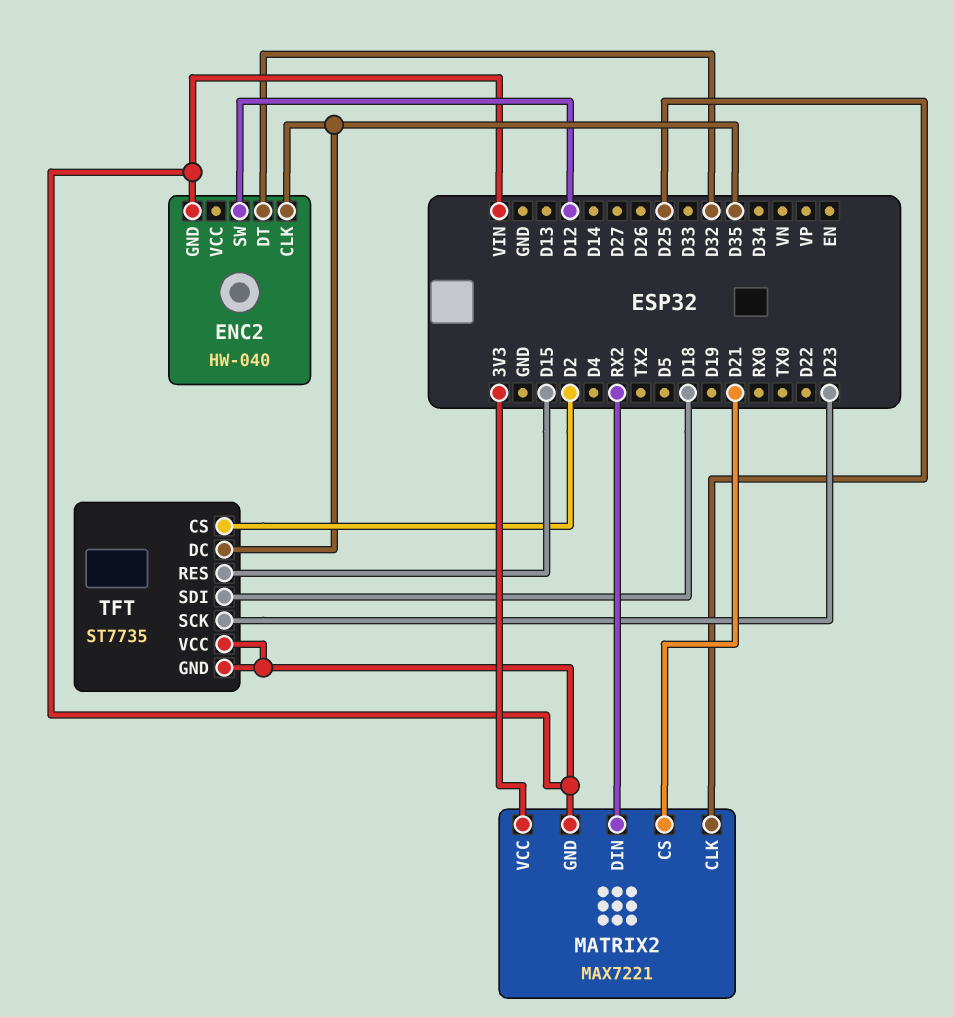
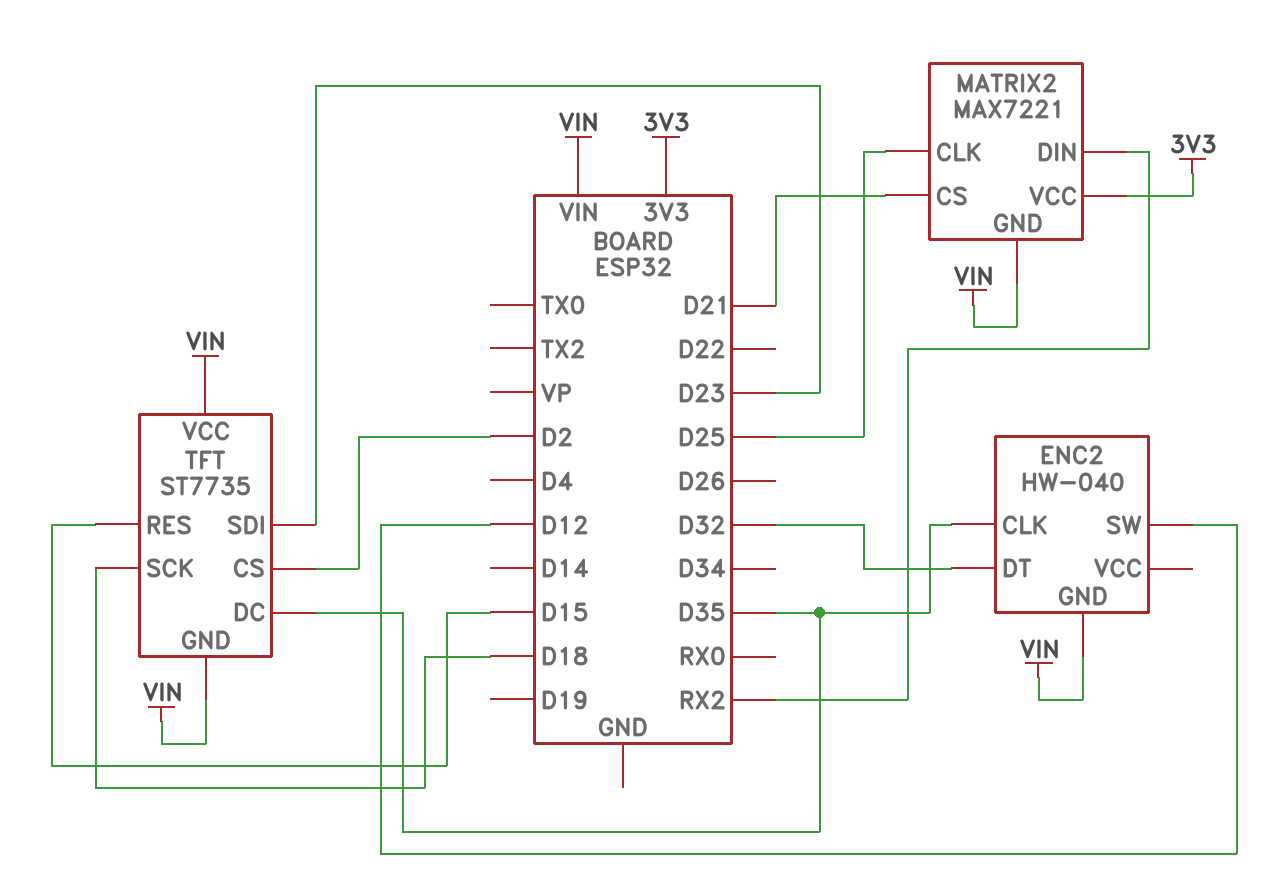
TFT pin SCK: D23 -> D18
TFT pin SDI: D18 -> D23

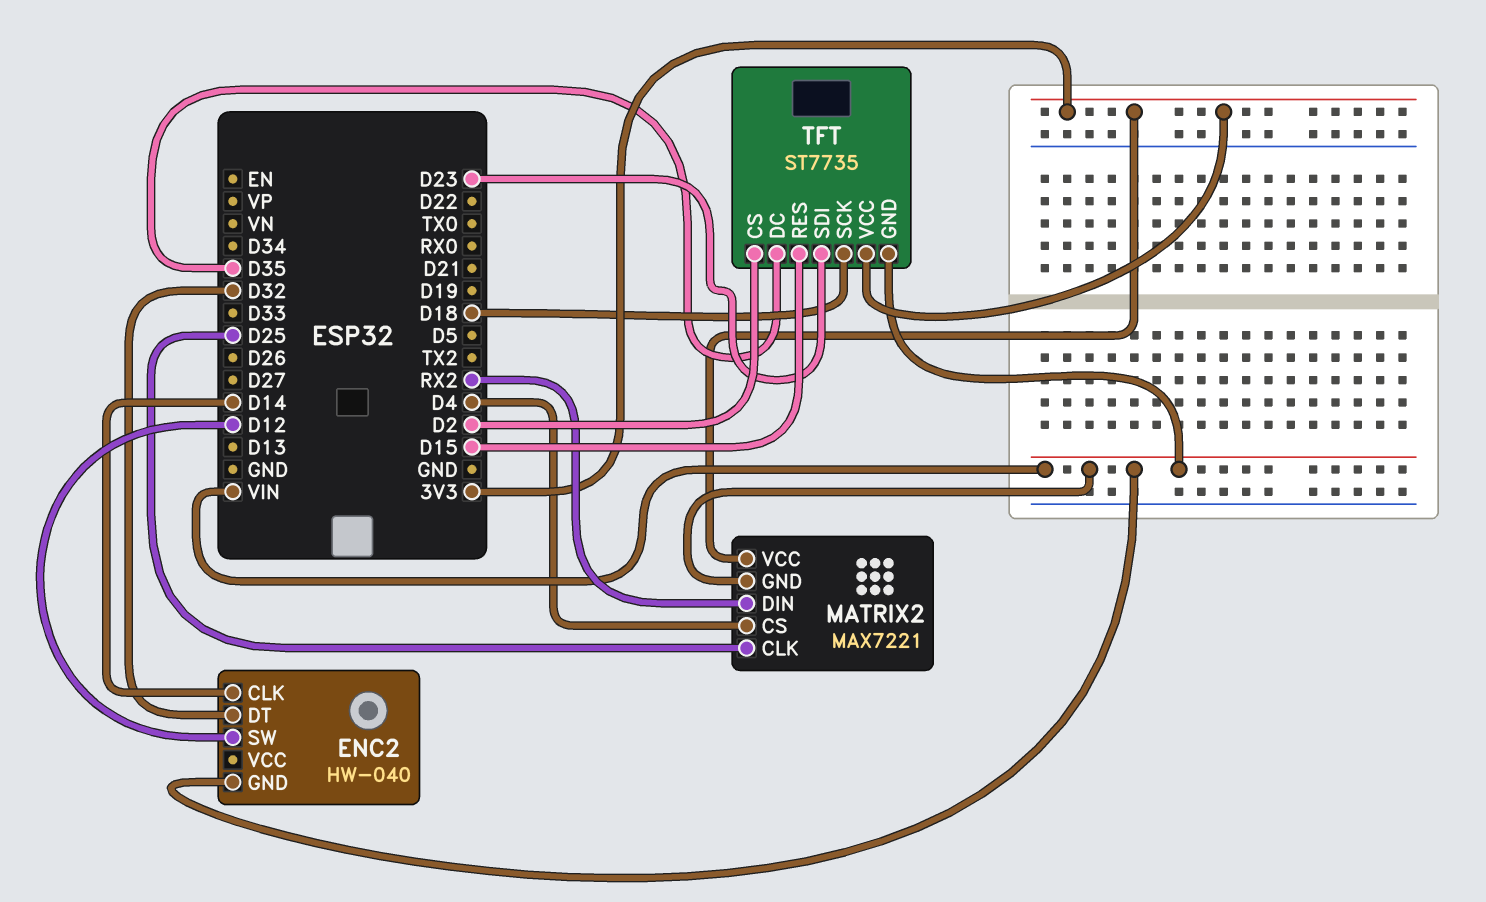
ENC2 pin CLK: D35 -> D14
MATRIX2 pin CS: D21 -> D4
TFT pin VCC: VIN -> 3V3

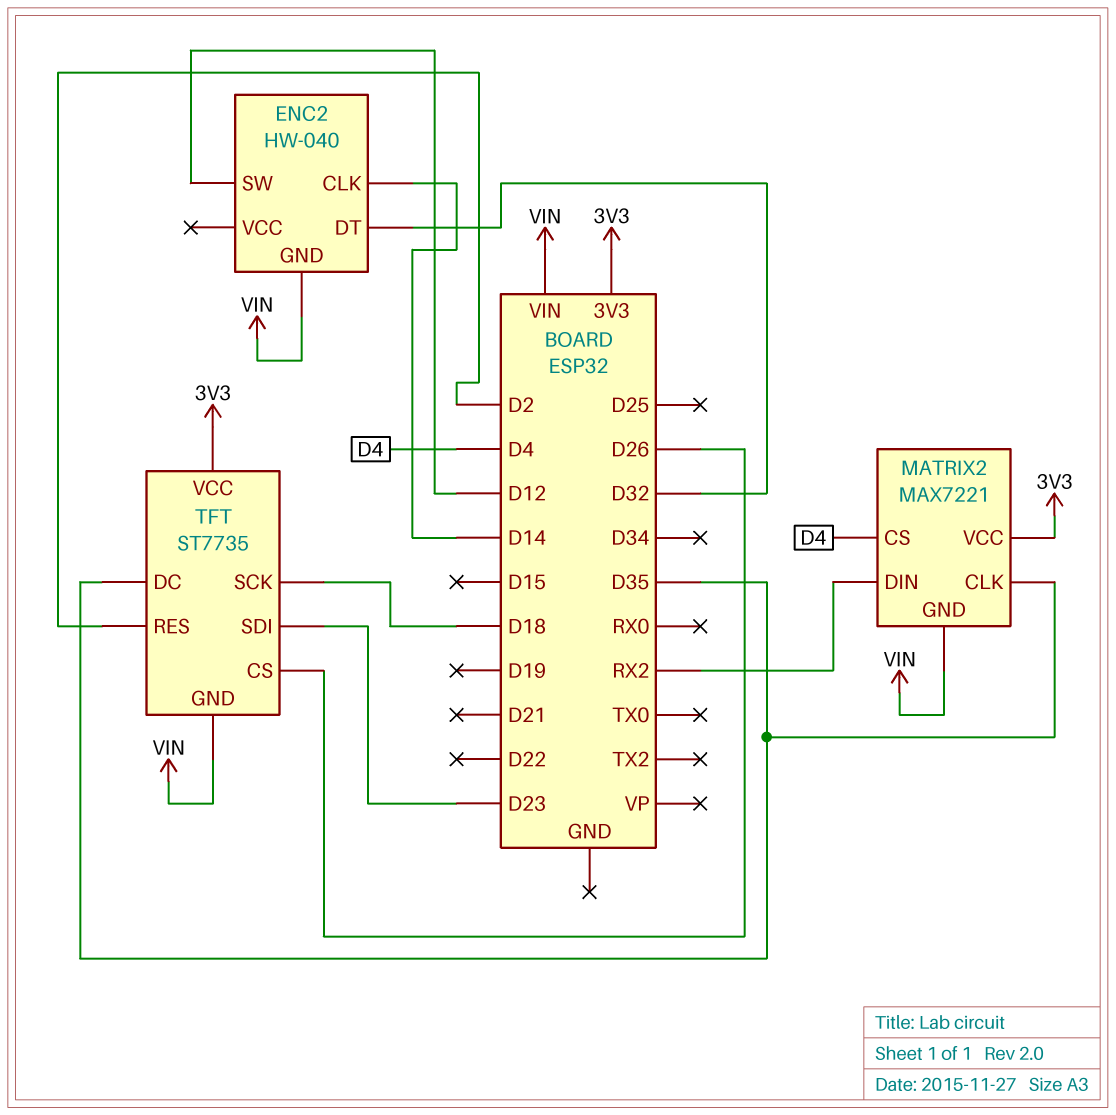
MATRIX2 pin CLK: D25 -> D35
TFT pin CS: D2 -> D26
TFT pin RES: D15 -> D2

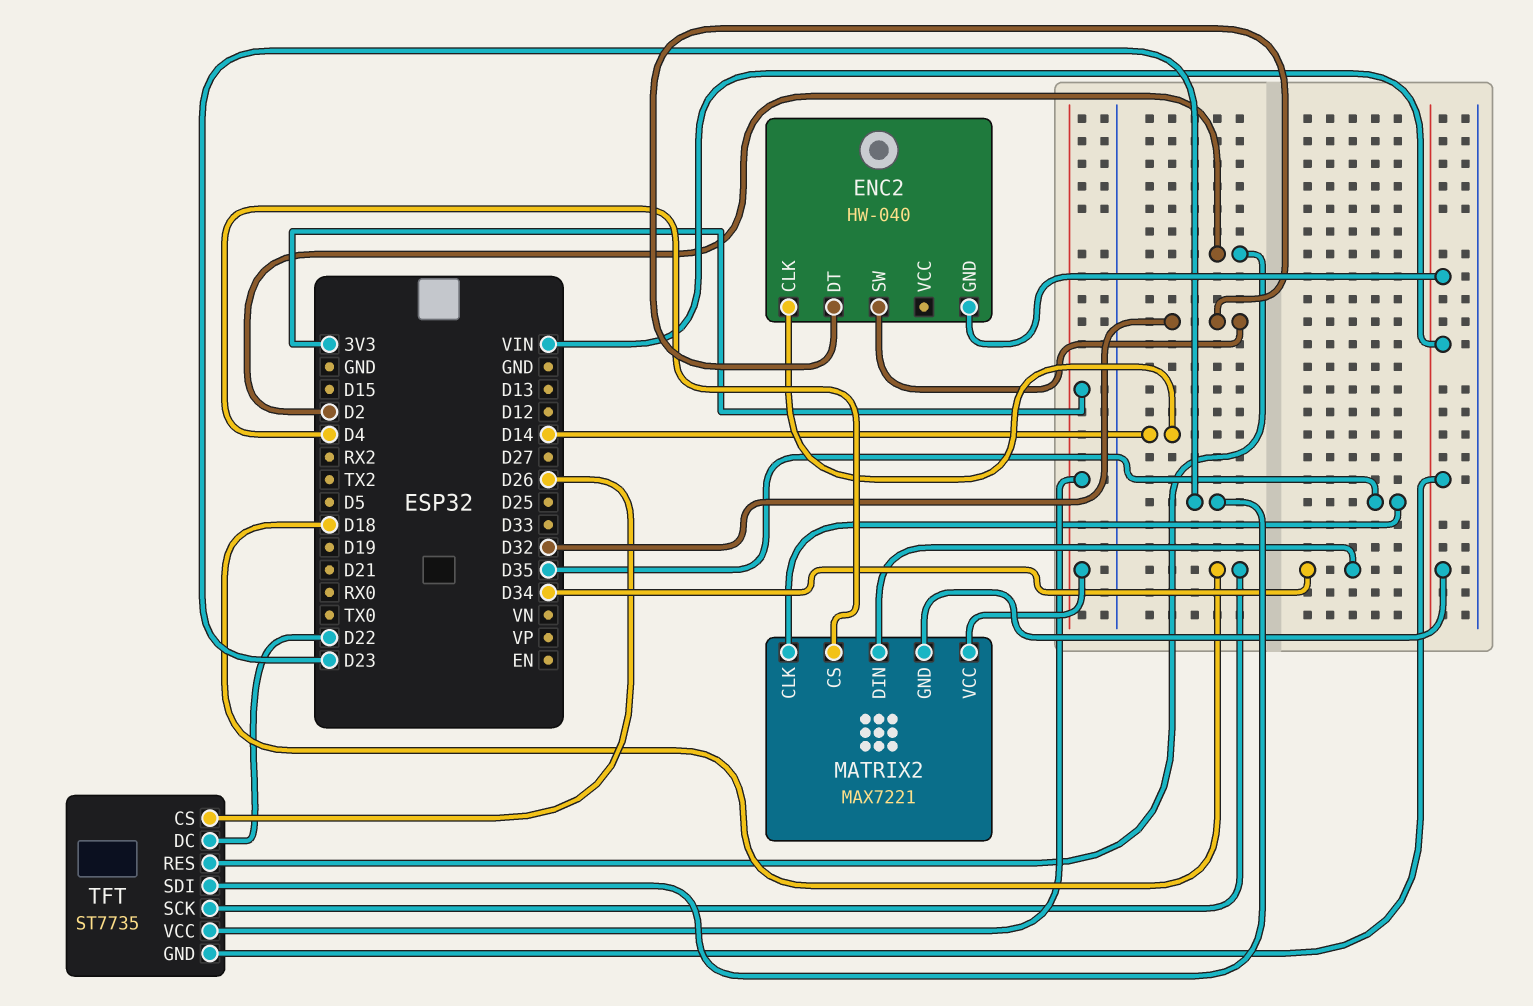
ENC2 pin SW: D12 -> D32
MATRIX2 pin DIN: RX2 -> D34
TFT pin DC: D35 -> D22

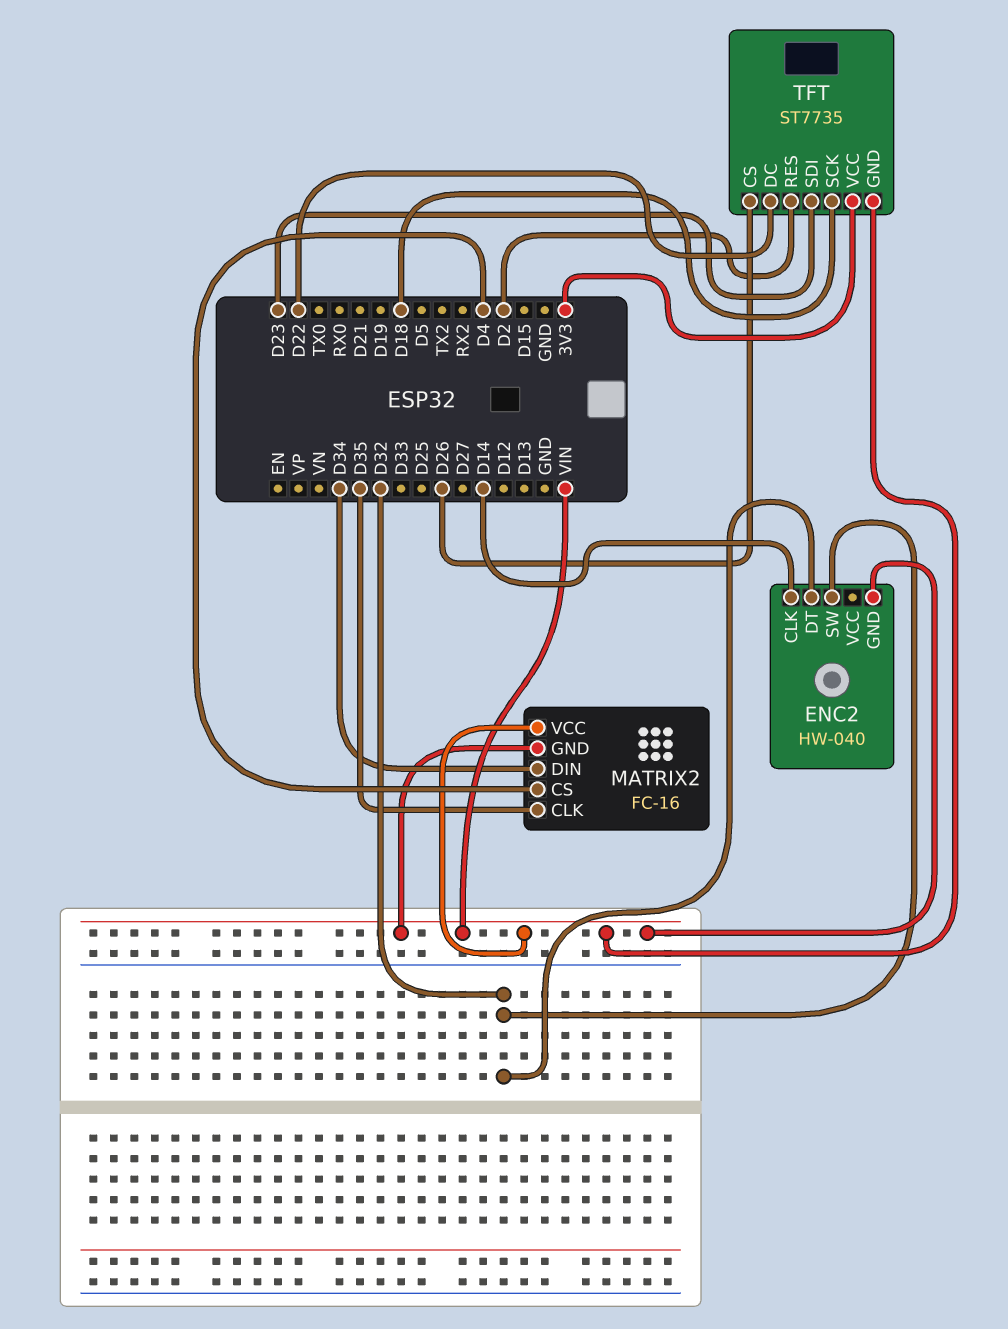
MATRIX2: MAX7221 -> FC-16
MATRIX2 pin VCC: 3V3 -> VIN

